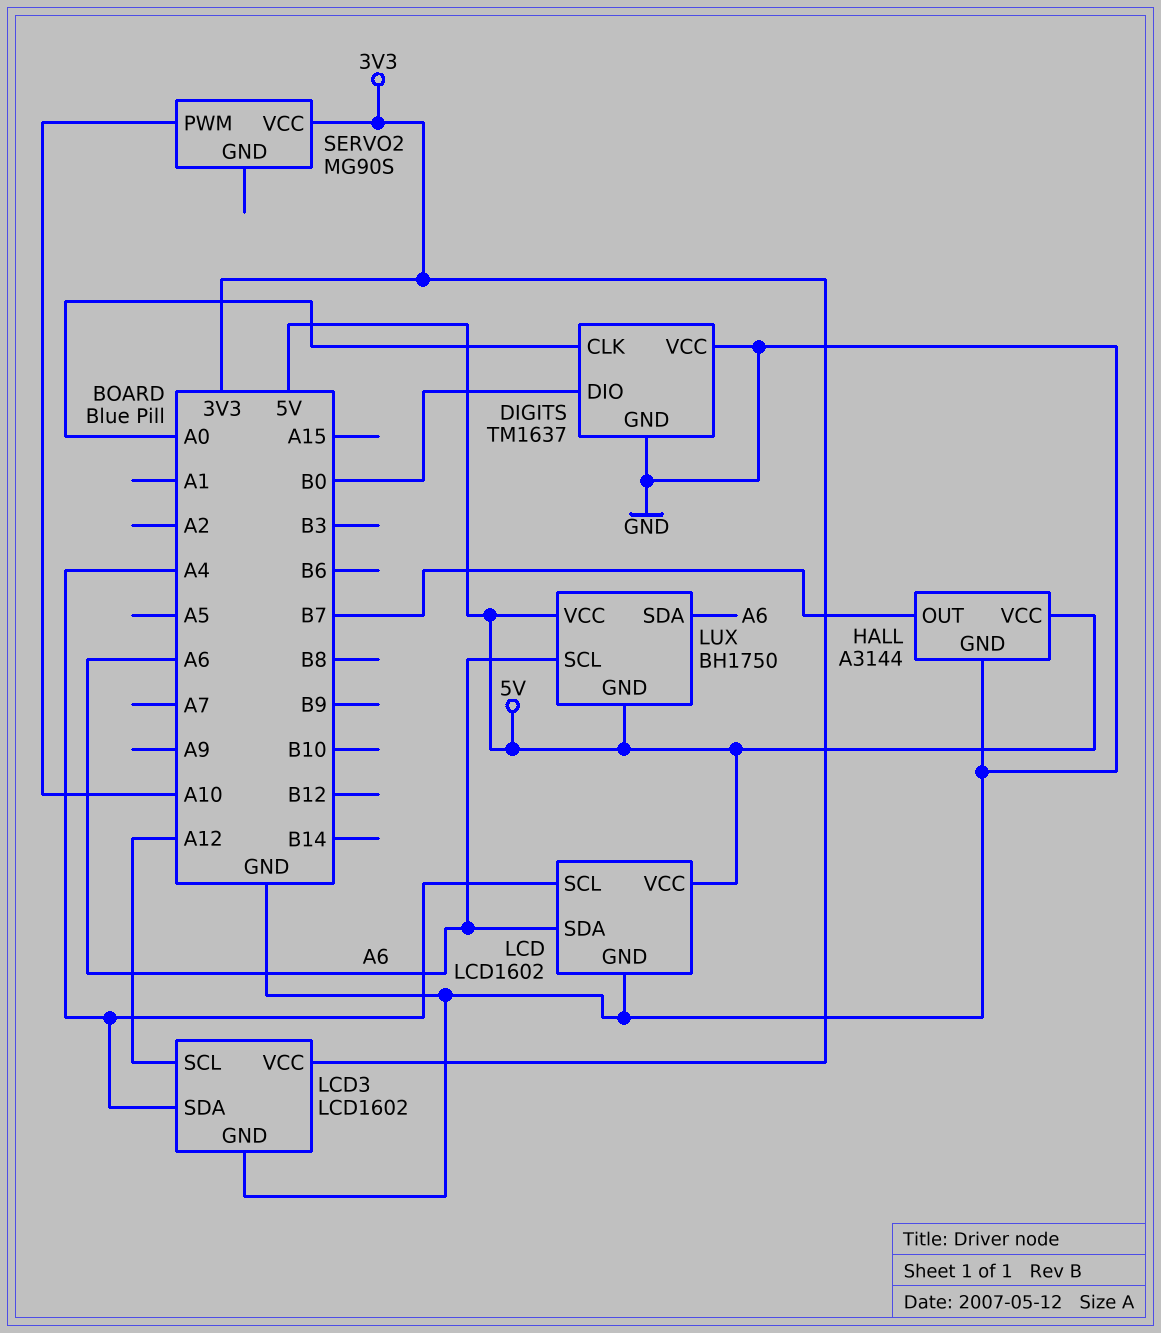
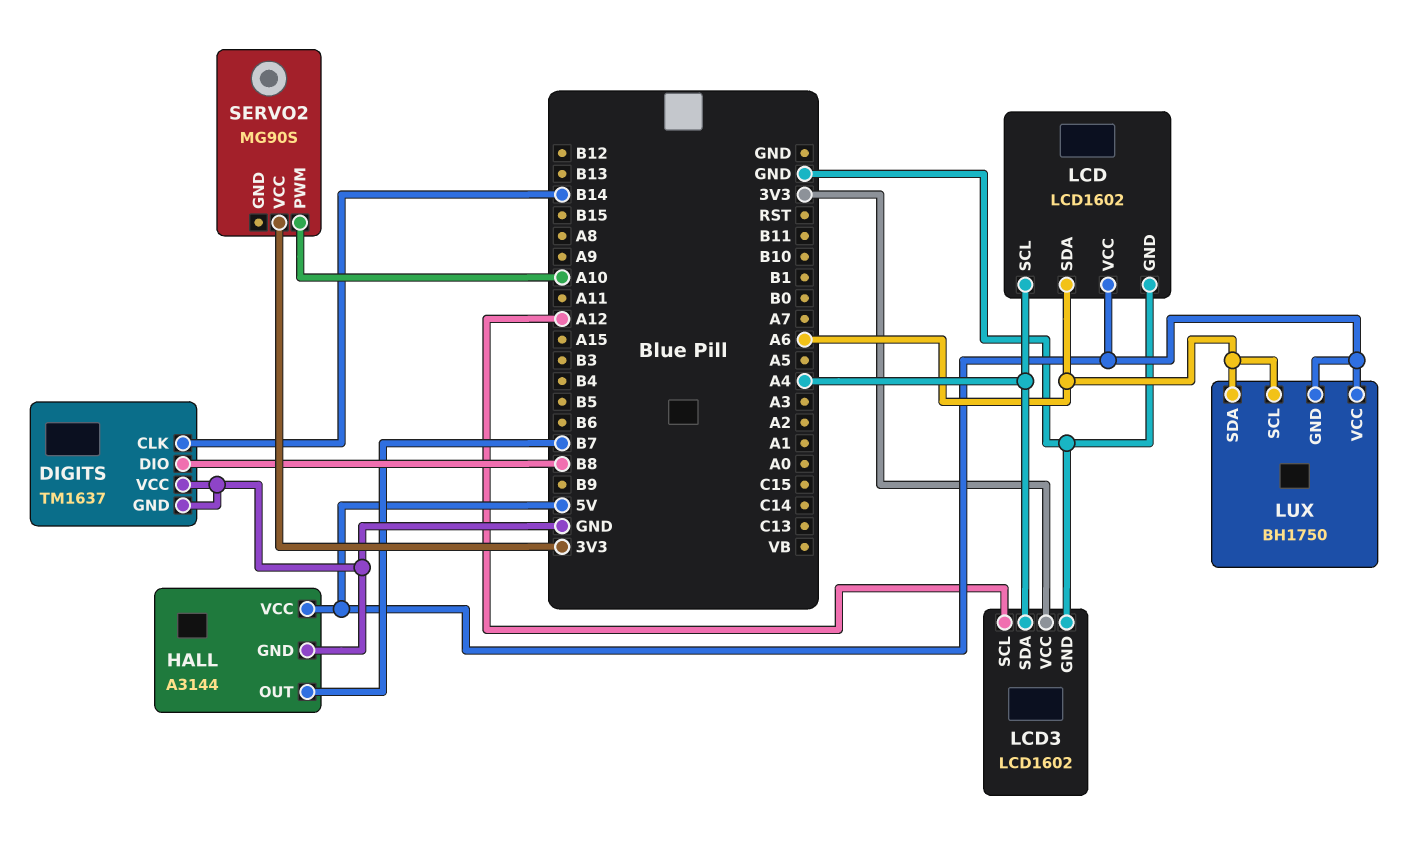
DIGITS pin CLK: A0 -> B14
DIGITS pin DIO: B0 -> B8

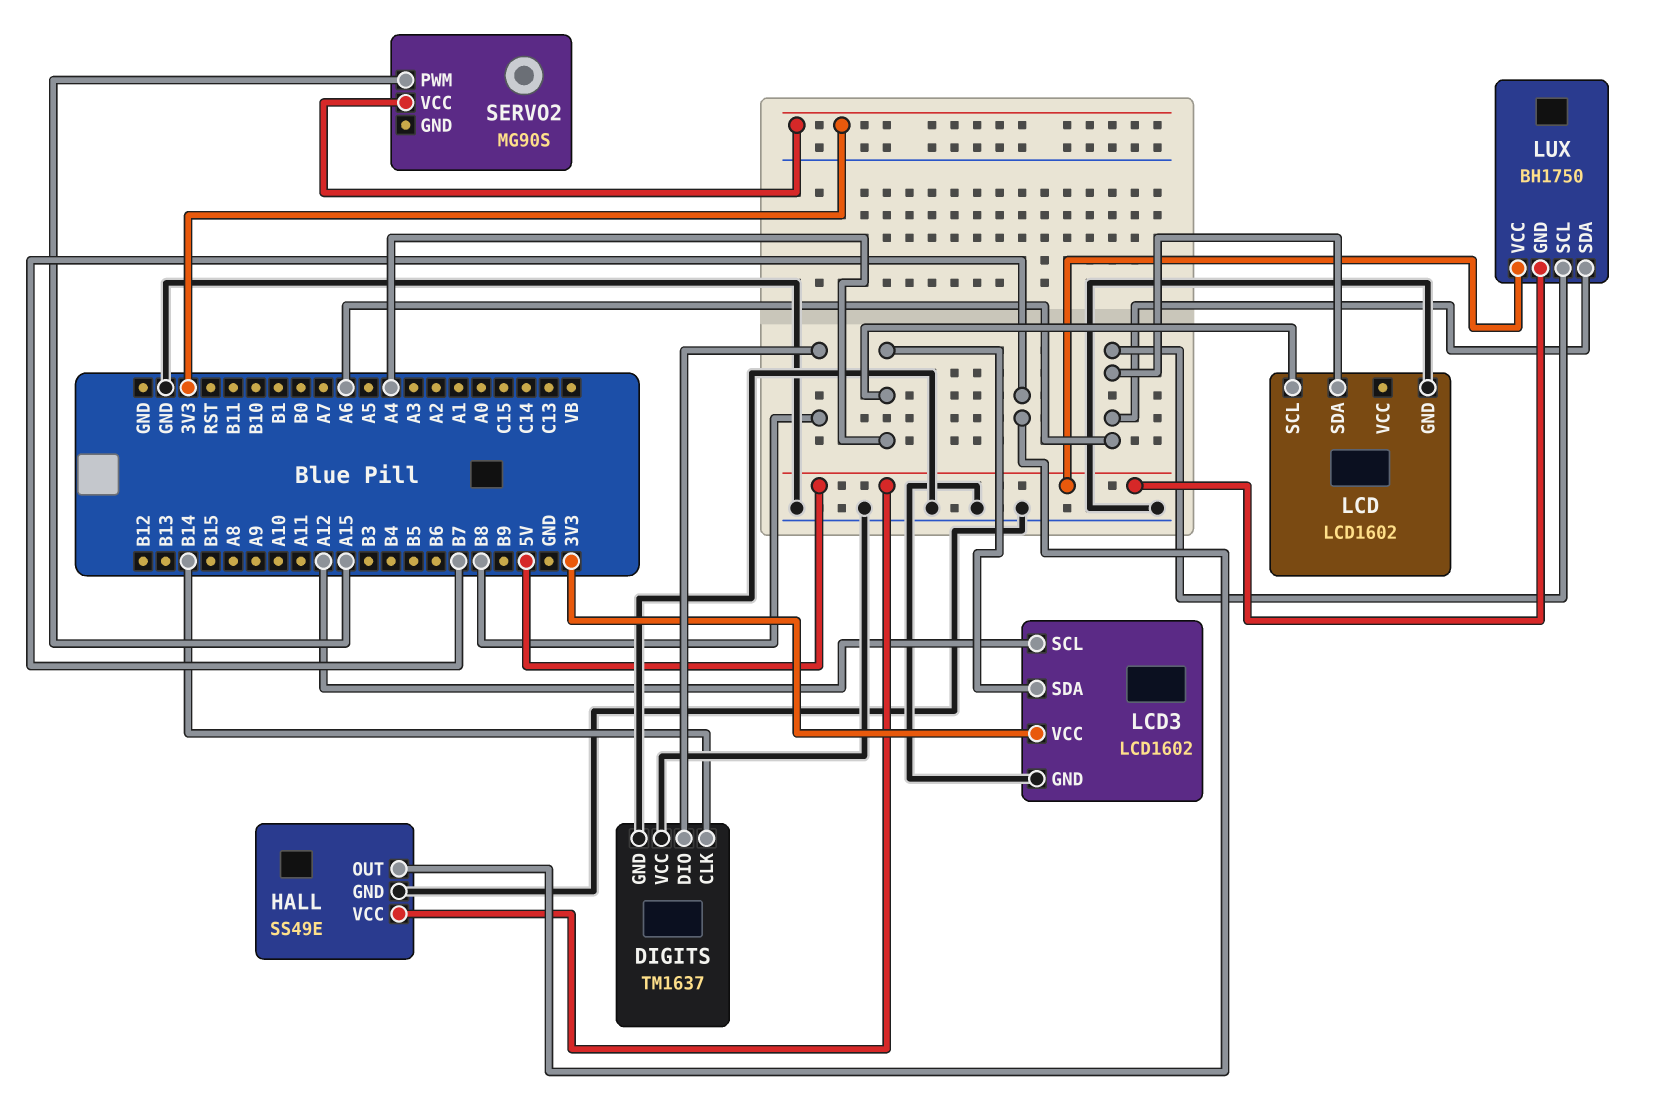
HALL: A3144 -> SS49E
LCD pin VCC: 5V -> none
SERVO2 pin PWM: A10 -> A15

